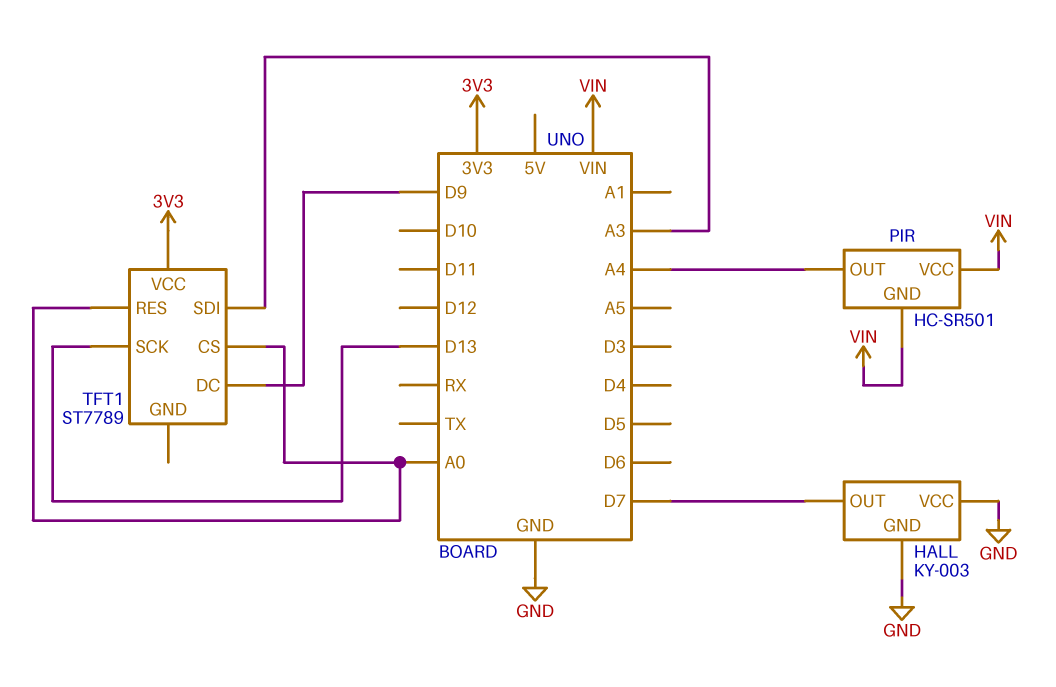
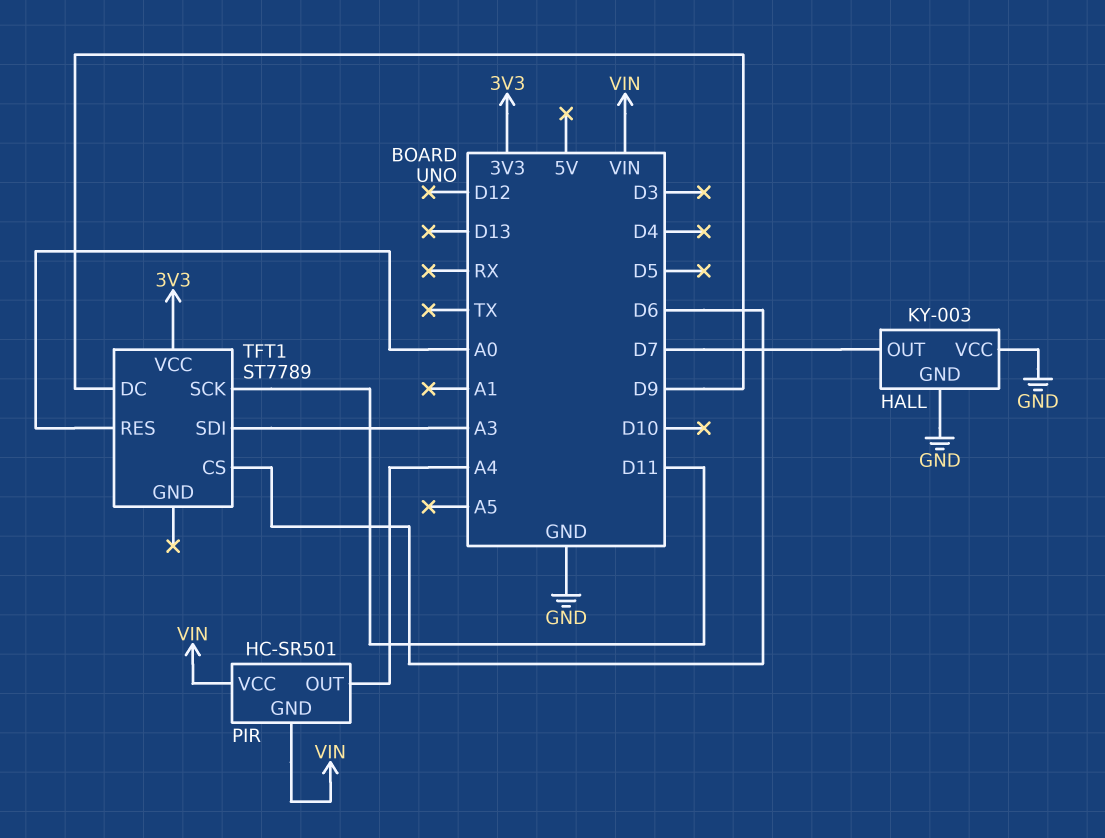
TFT1 pin CS: A0 -> D6
TFT1 pin SCK: D13 -> D11

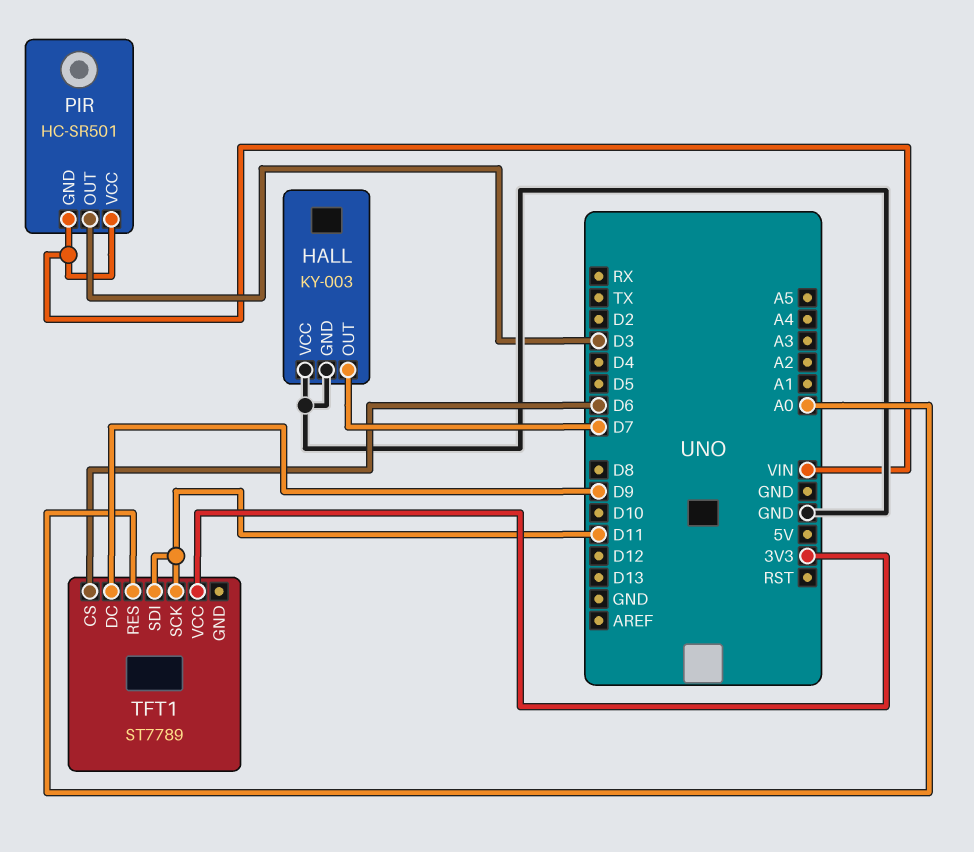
PIR pin OUT: A4 -> D3
TFT1 pin SDI: A3 -> D11

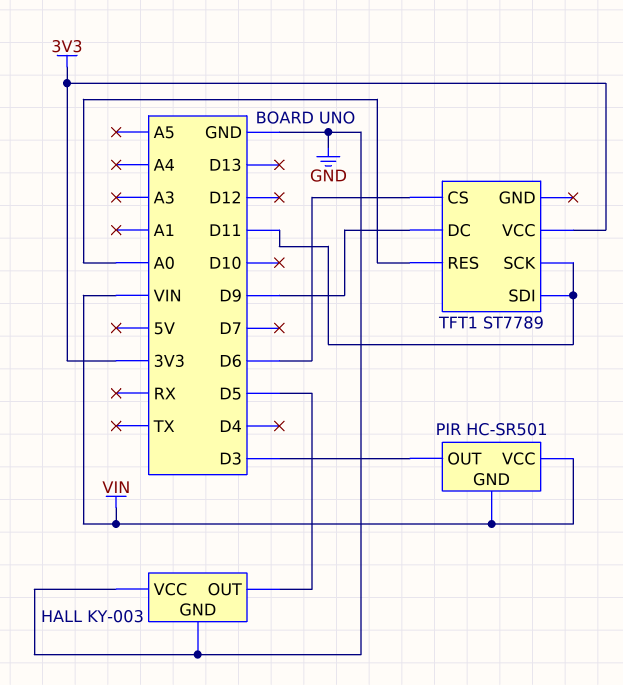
HALL pin OUT: D7 -> D5

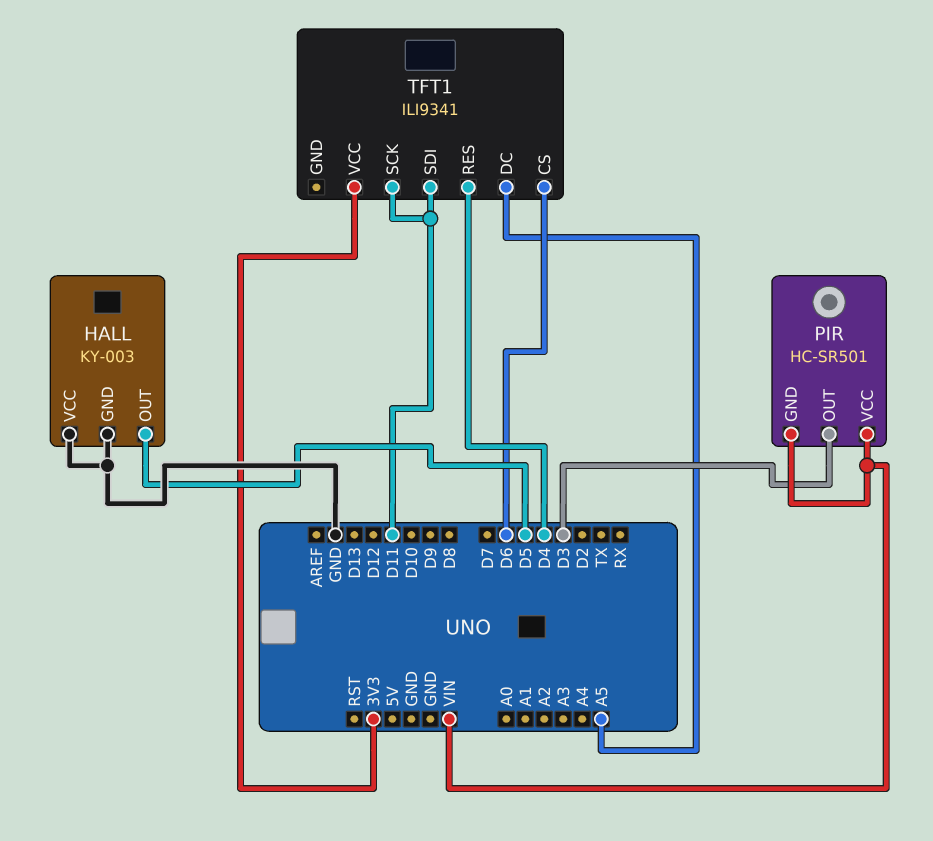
TFT1: ST7789 -> ILI9341
TFT1 pin DC: D9 -> A5
TFT1 pin RES: A0 -> D4

